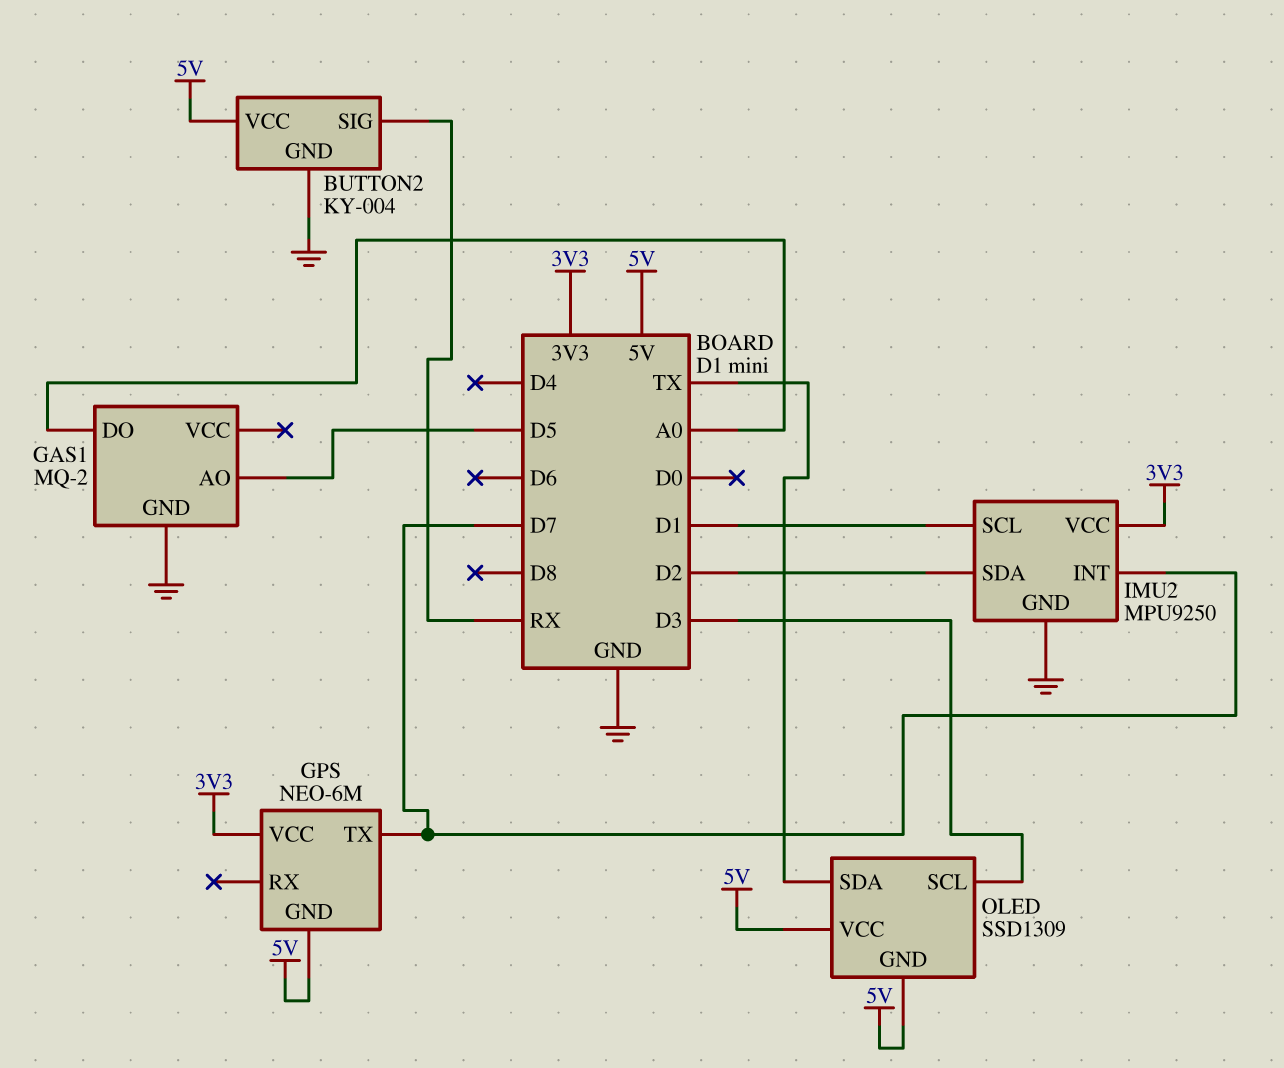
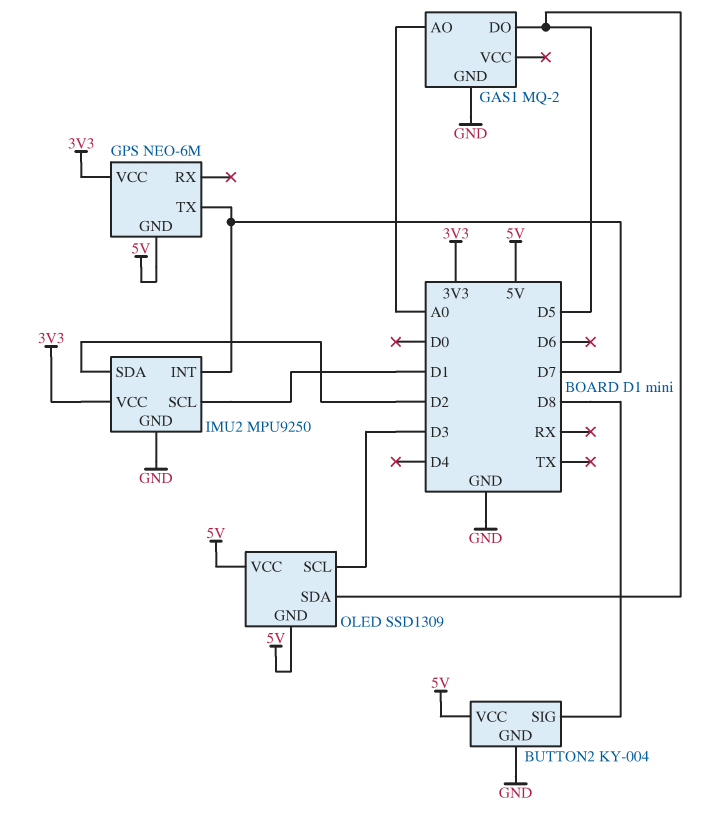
BUTTON2 pin SIG: RX -> D8
GAS1 pin AO: D5 -> A0
GAS1 pin DO: A0 -> D5
OLED pin SDA: TX -> D5

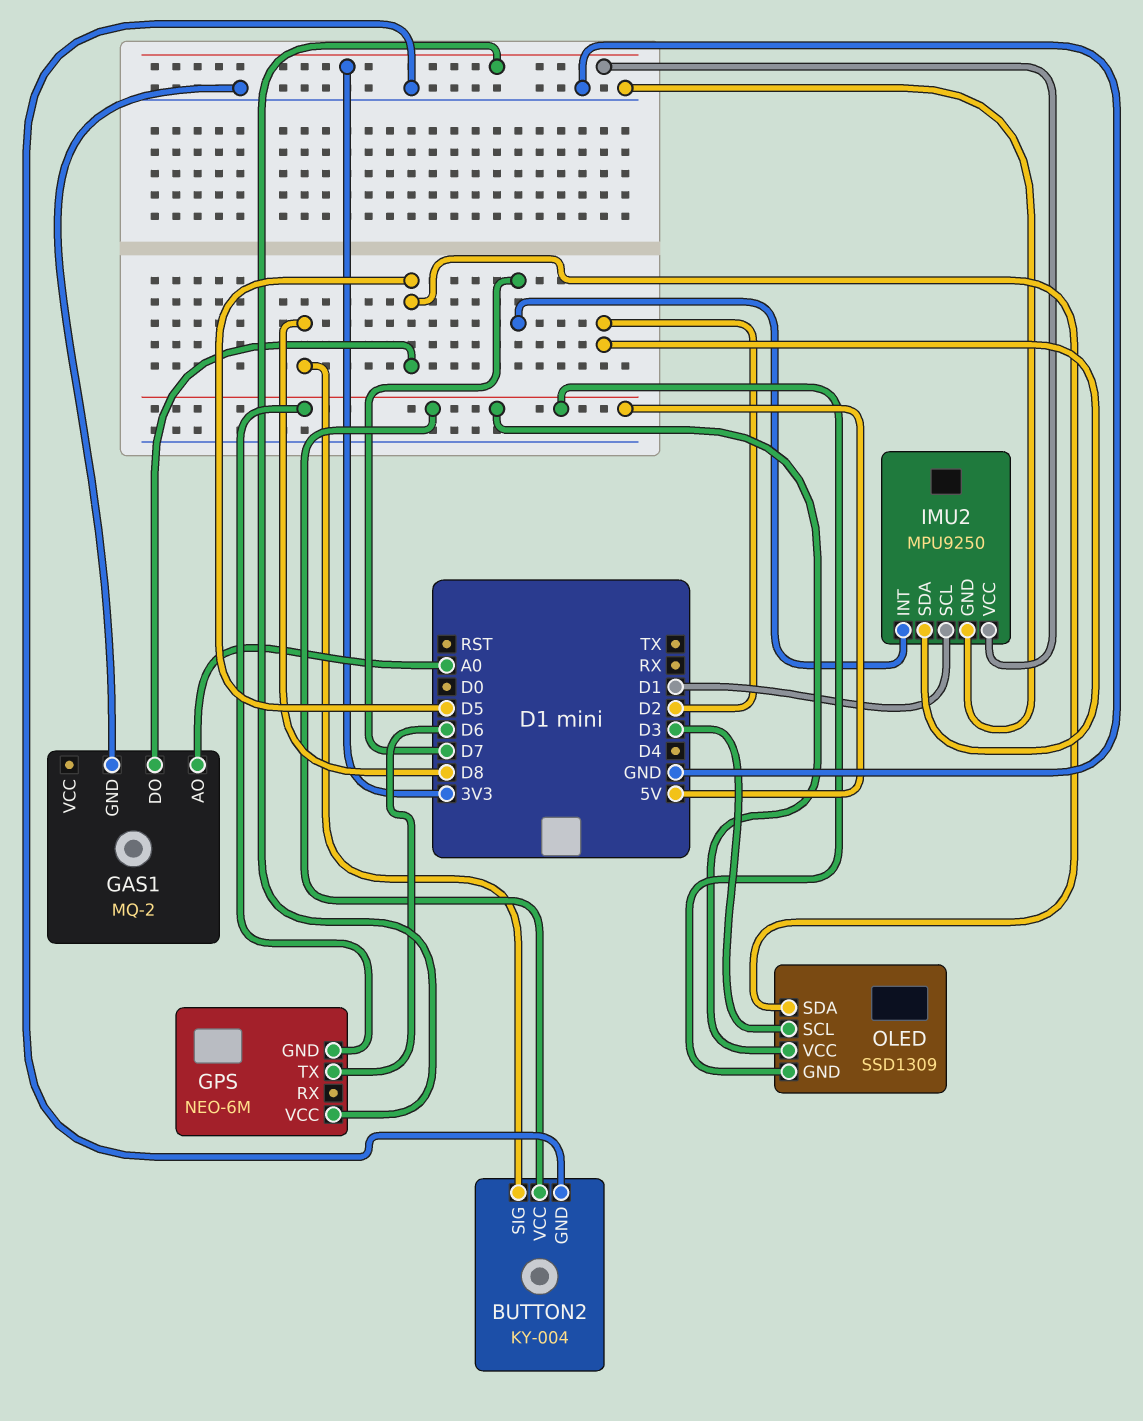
GPS pin TX: D7 -> D6

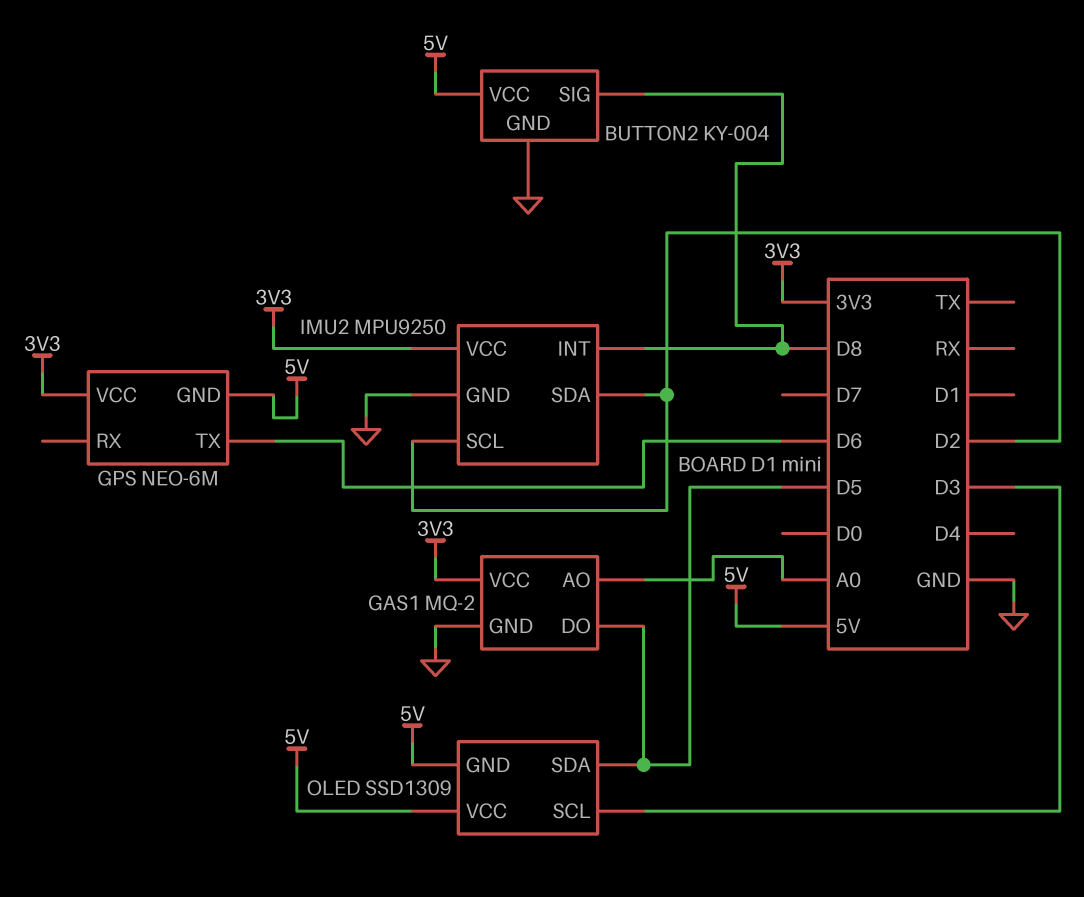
GAS1 pin VCC: none -> 3V3
IMU2 pin INT: D7 -> D8
IMU2 pin SCL: D1 -> D2

